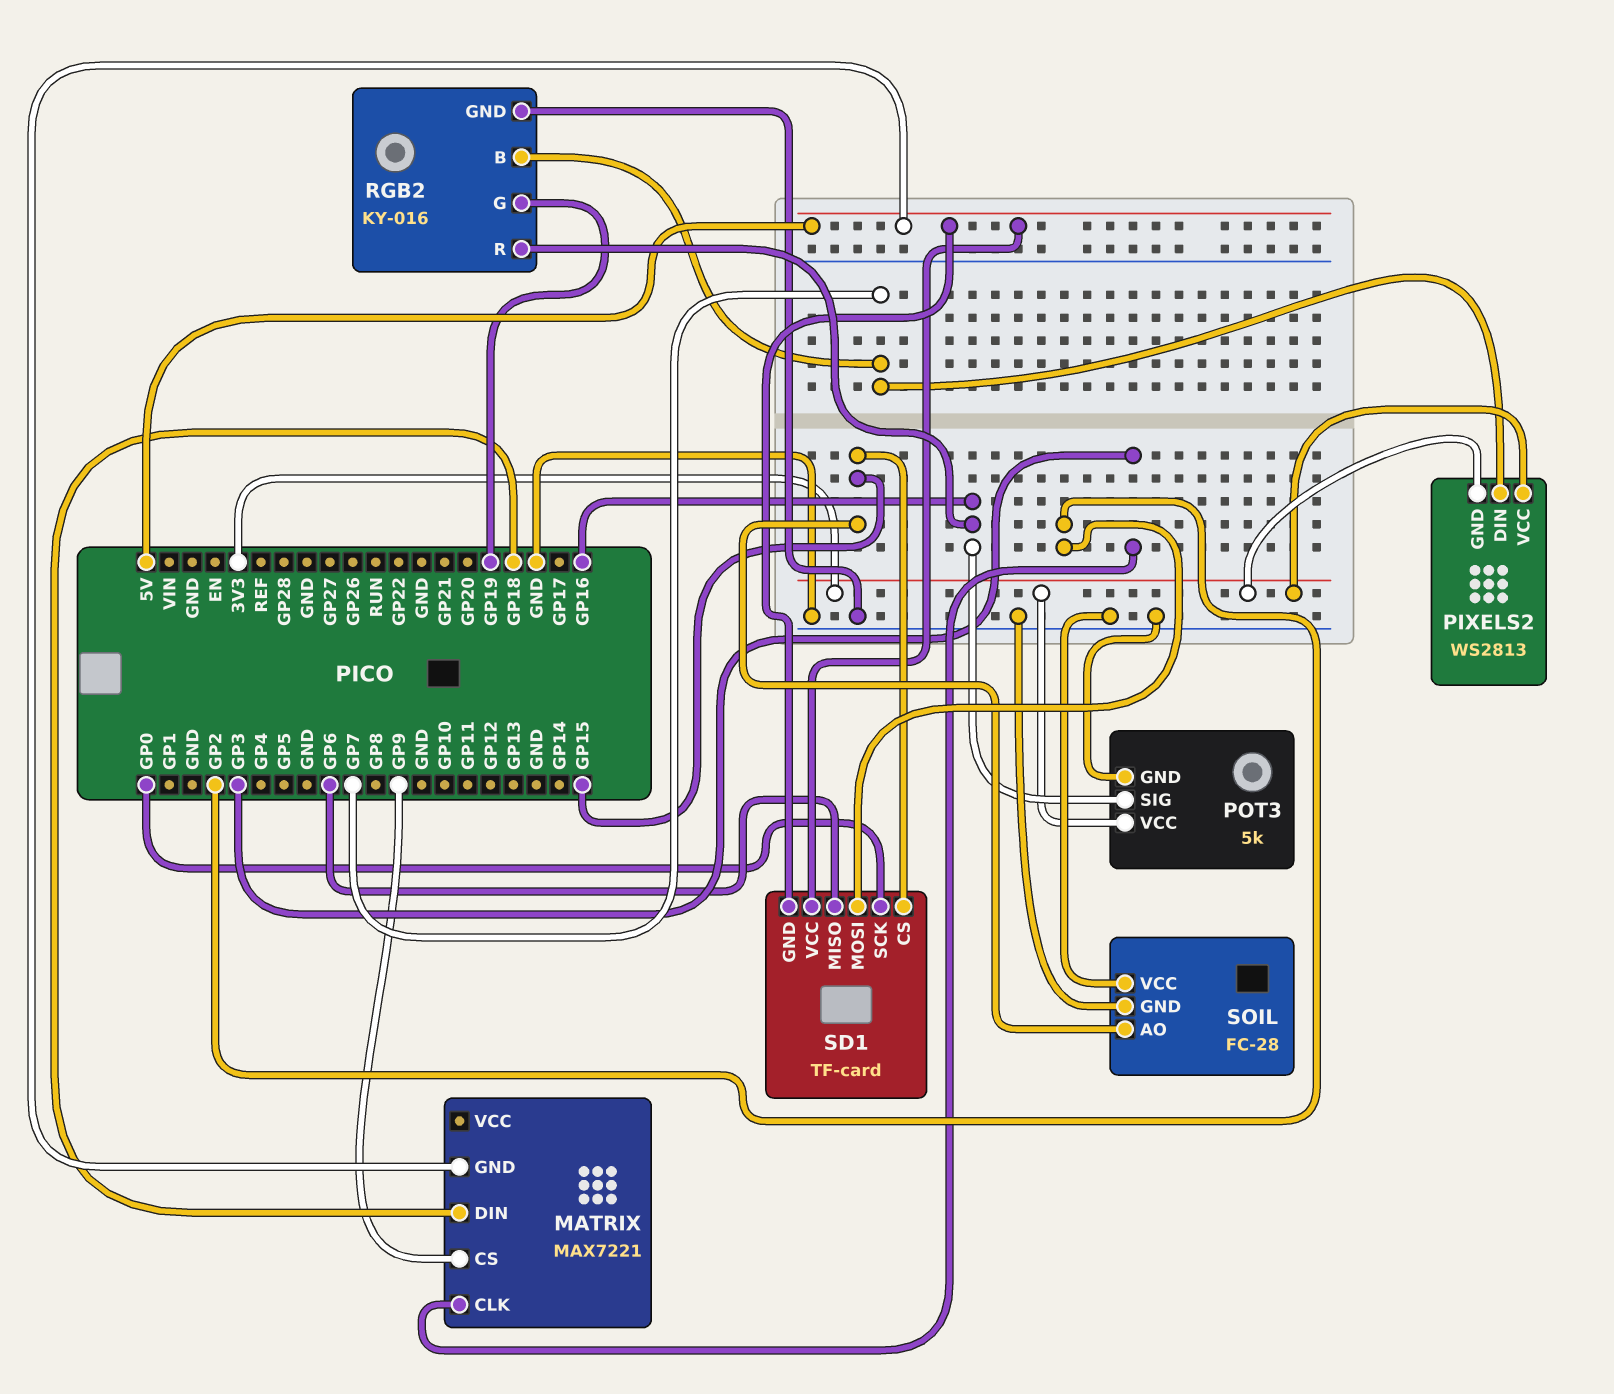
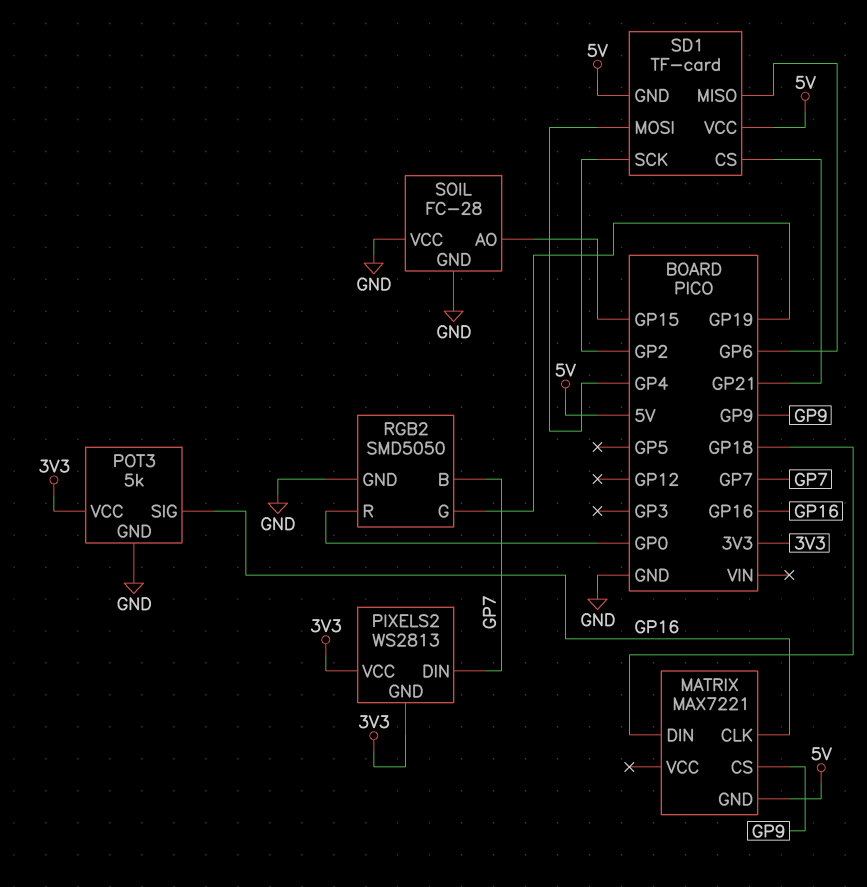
MATRIX pin CLK: GP3 -> GP16
RGB2: KY-016 -> SMD5050
RGB2 pin R: GP16 -> GP0
SD1 pin CS: GP15 -> GP21
SD1 pin MOSI: GP2 -> GP4
SD1 pin SCK: GP0 -> GP2

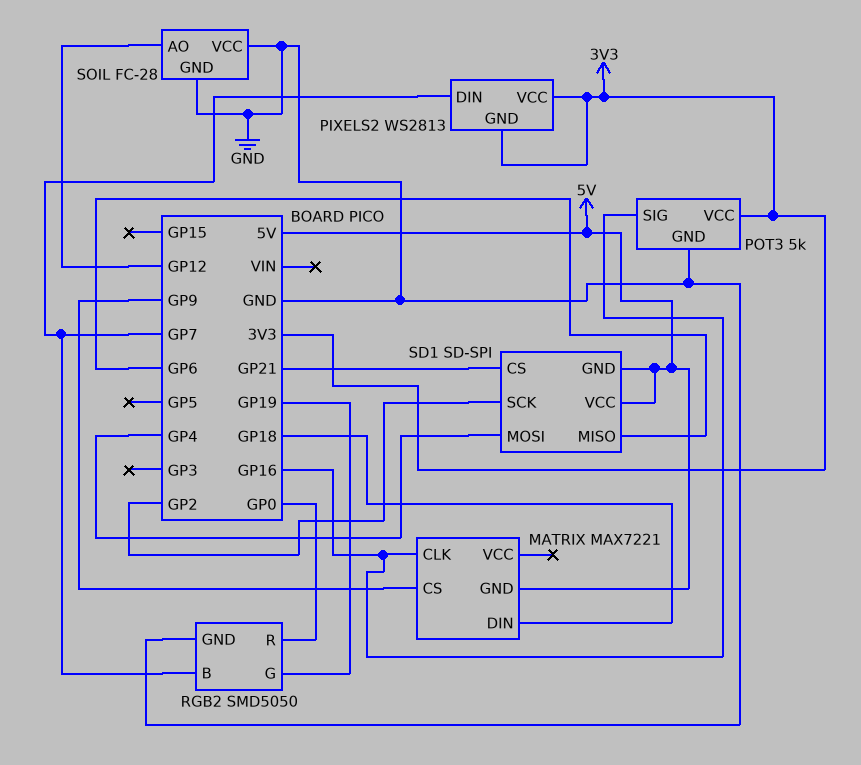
SD1: TF-card -> SD-SPI
SOIL pin AO: GP15 -> GP12

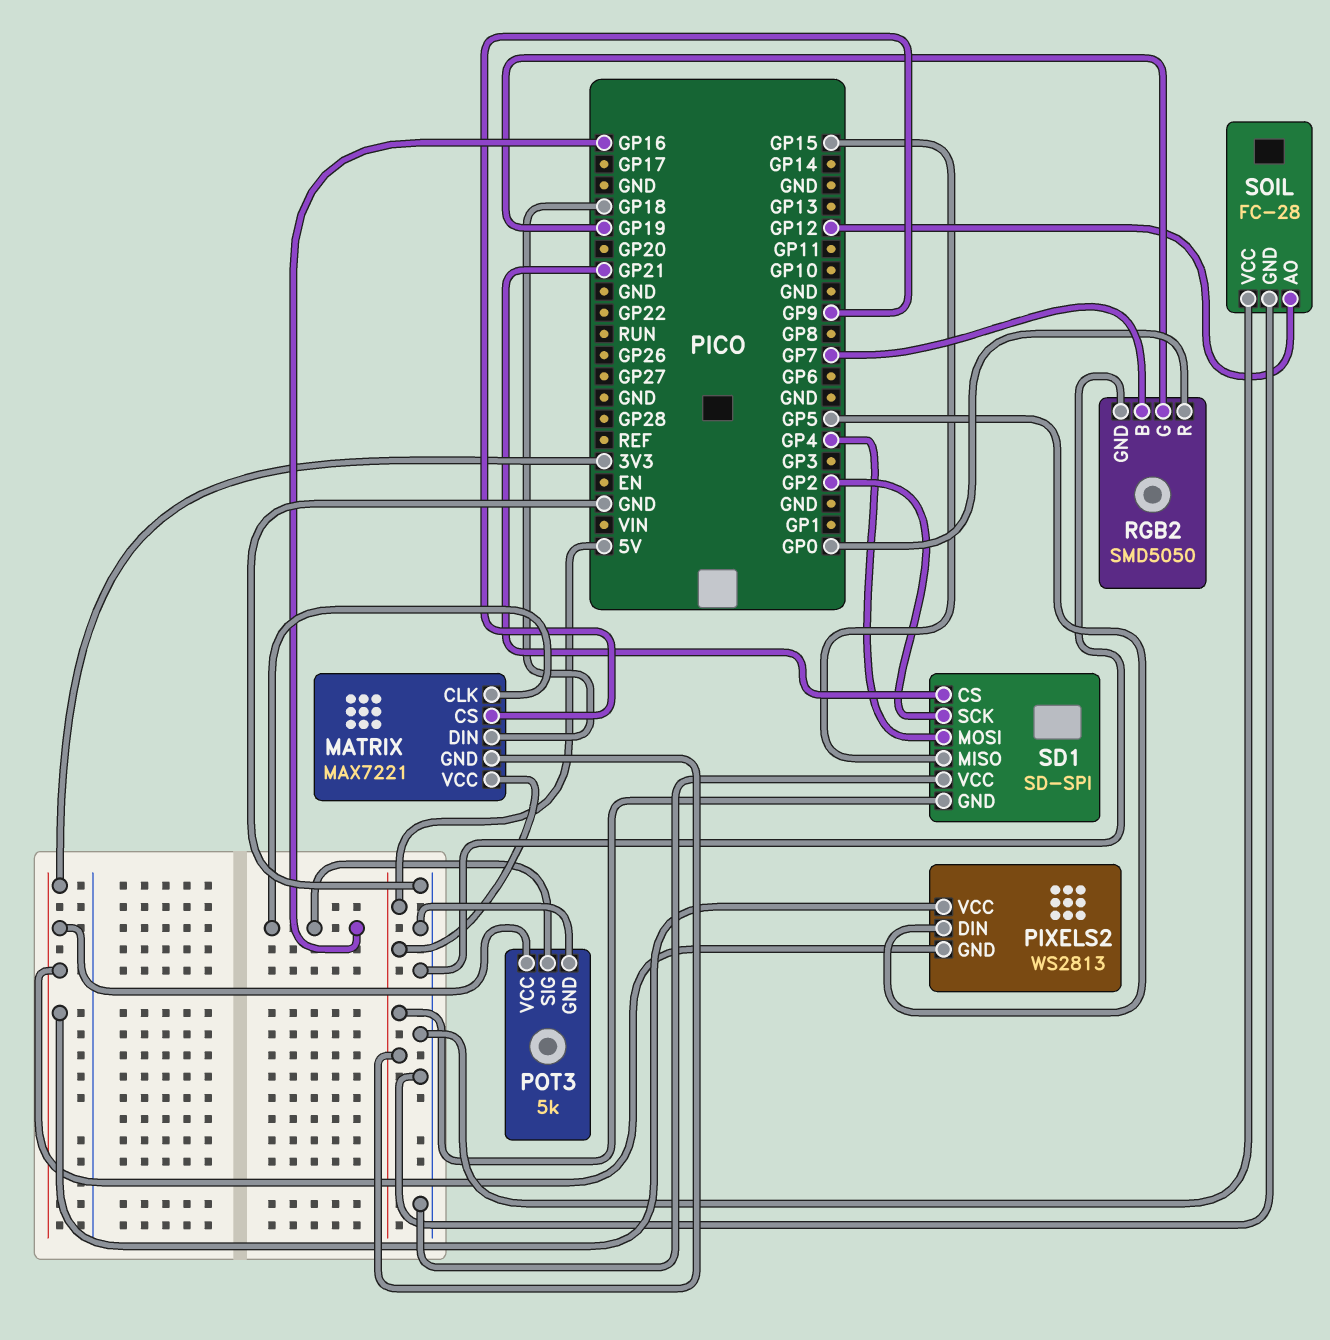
MATRIX pin VCC: none -> 5V
PIXELS2 pin DIN: GP7 -> GP5
SD1 pin MISO: GP6 -> GP15
SD1 pin VCC: 5V -> GND

